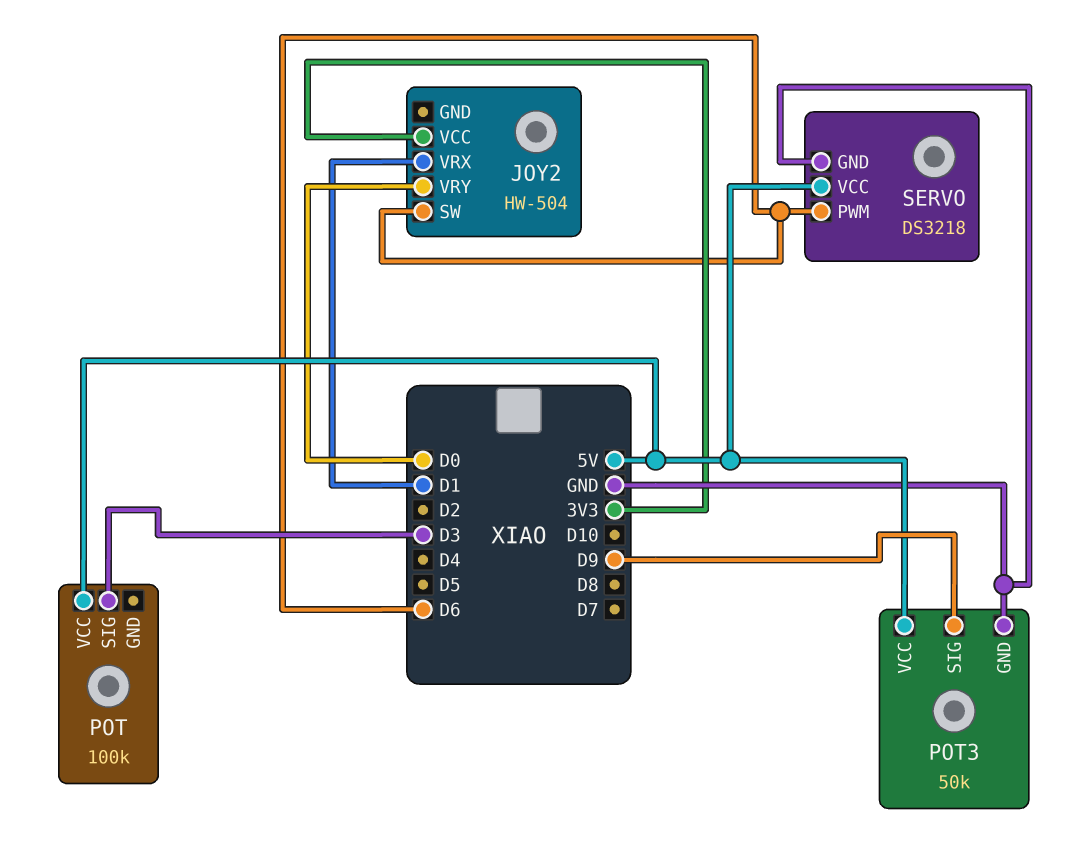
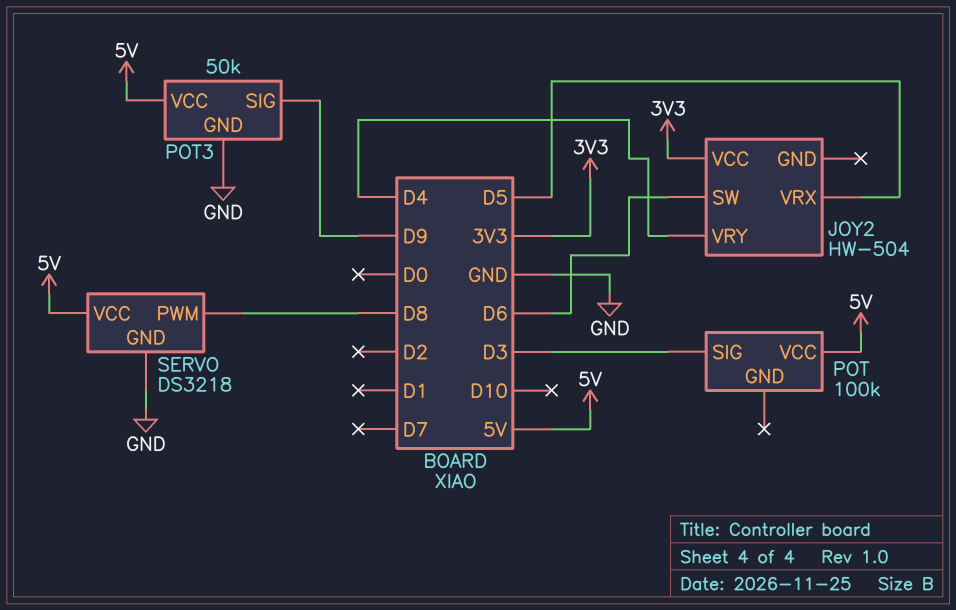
JOY2 pin VRX: D1 -> D5
JOY2 pin VRY: D0 -> D4
SERVO pin PWM: D6 -> D8

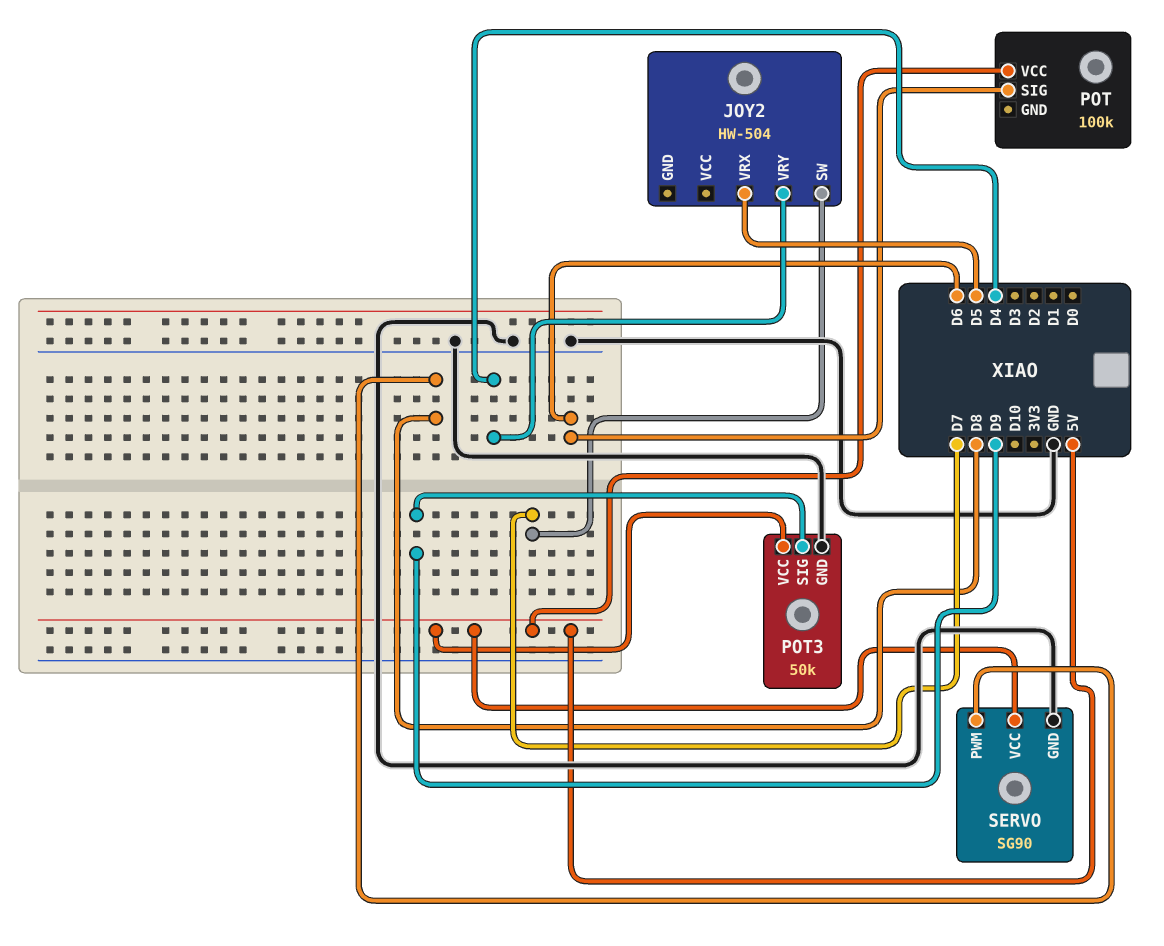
JOY2 pin SW: D6 -> D7
JOY2 pin VCC: 3V3 -> none
POT pin SIG: D3 -> D6
SERVO: DS3218 -> SG90

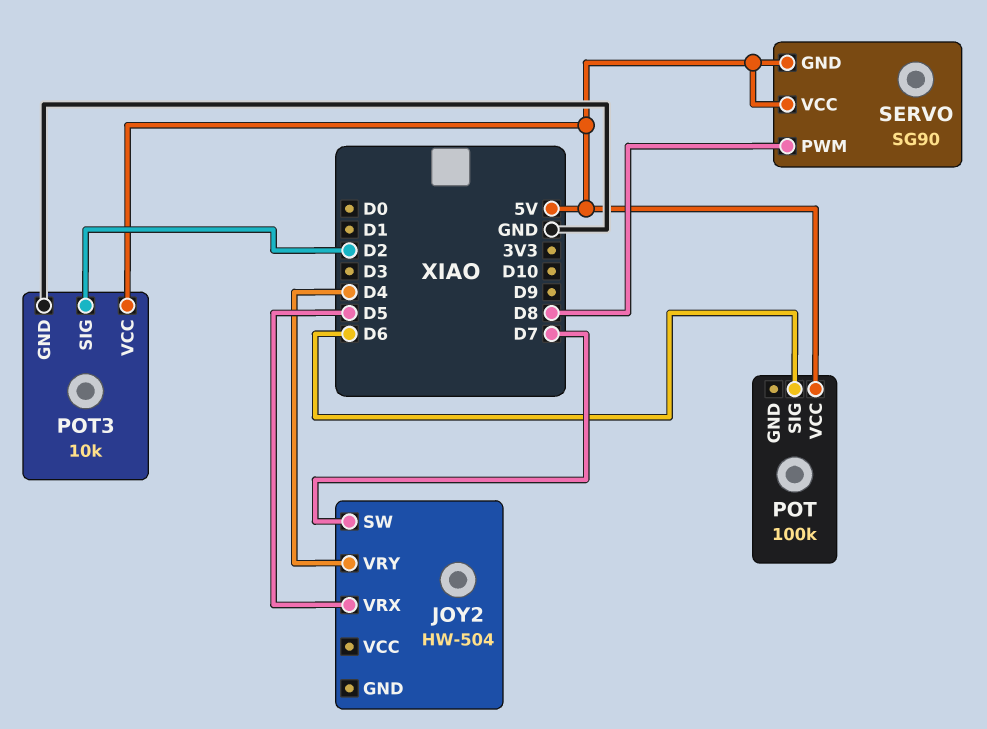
POT3: 50k -> 10k
POT3 pin SIG: D9 -> D2
SERVO pin GND: GND -> 5V

